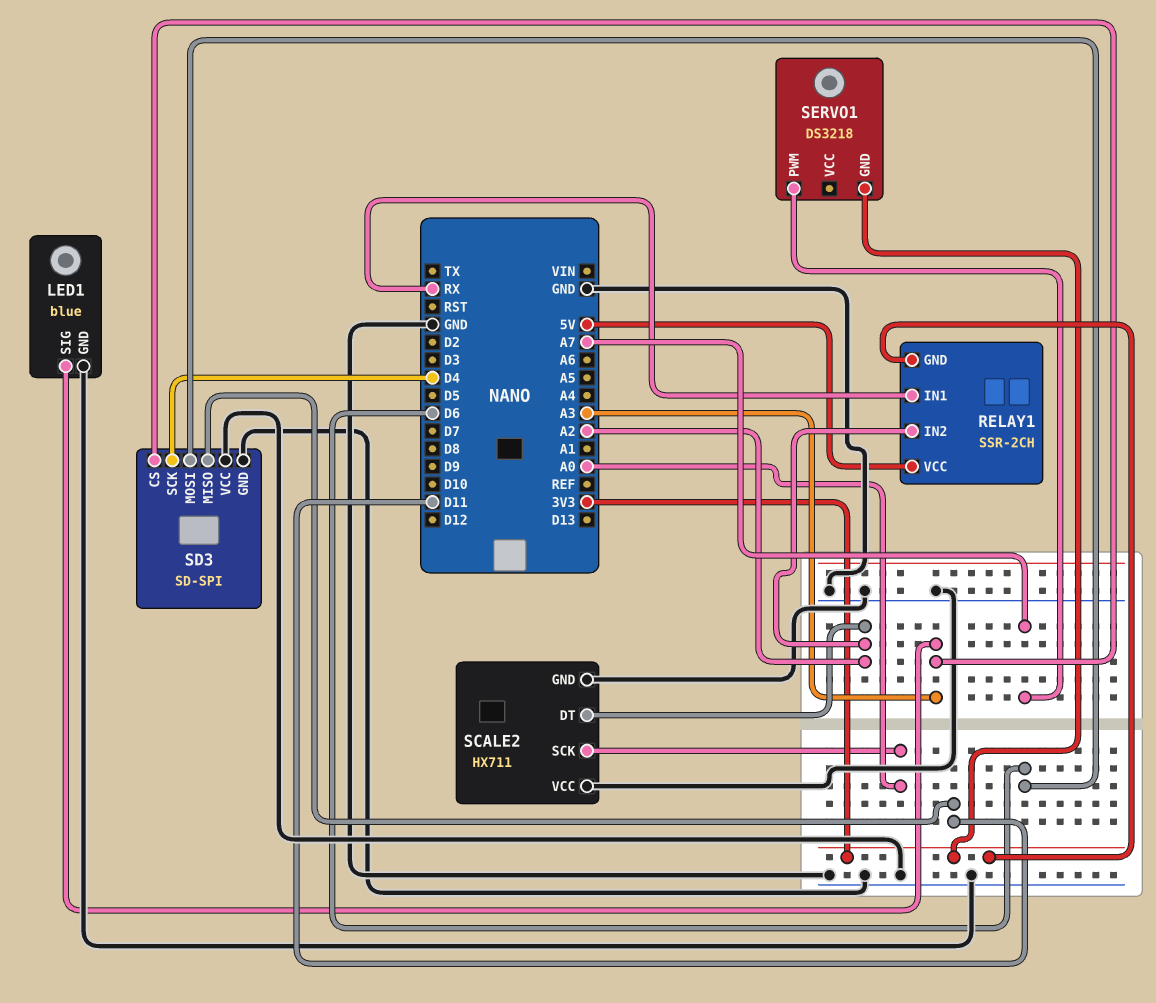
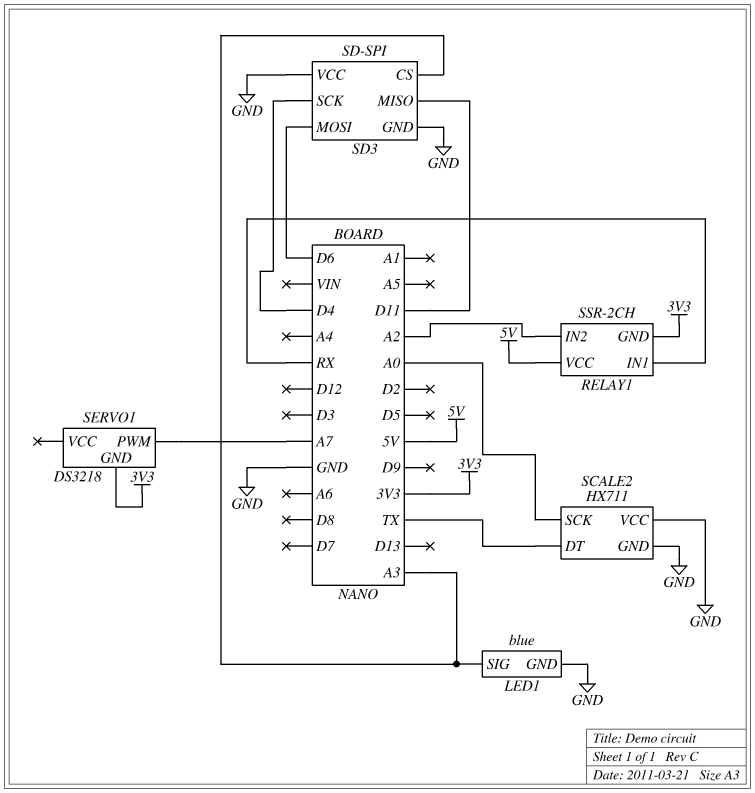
SCALE2 pin DT: A2 -> TX

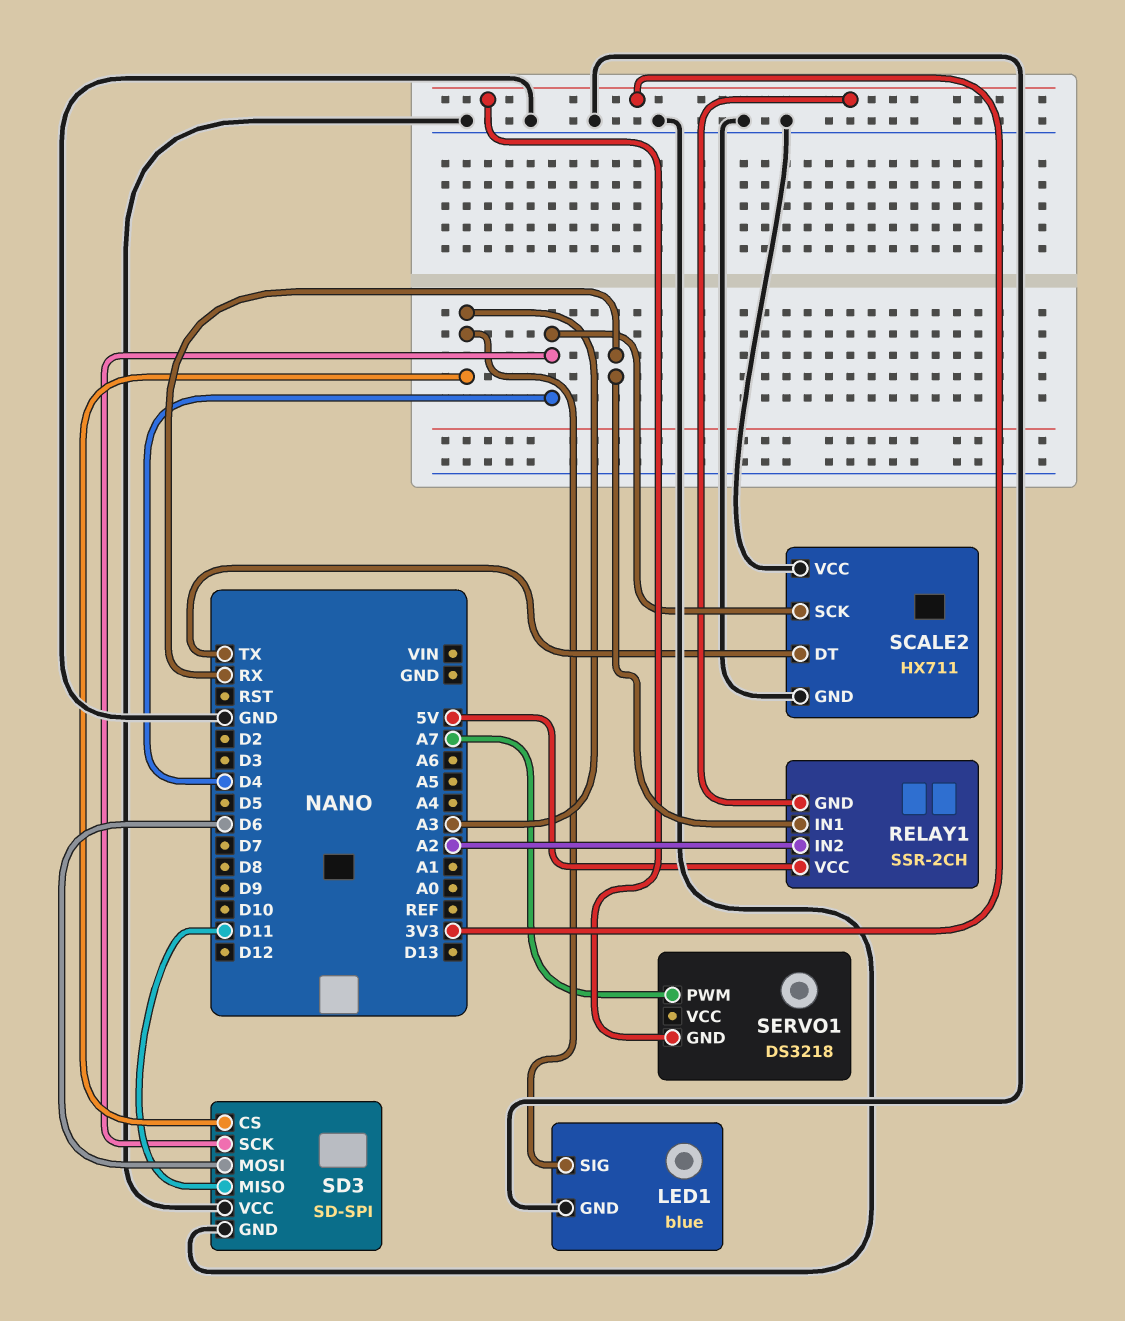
SCALE2 pin SCK: A0 -> D4

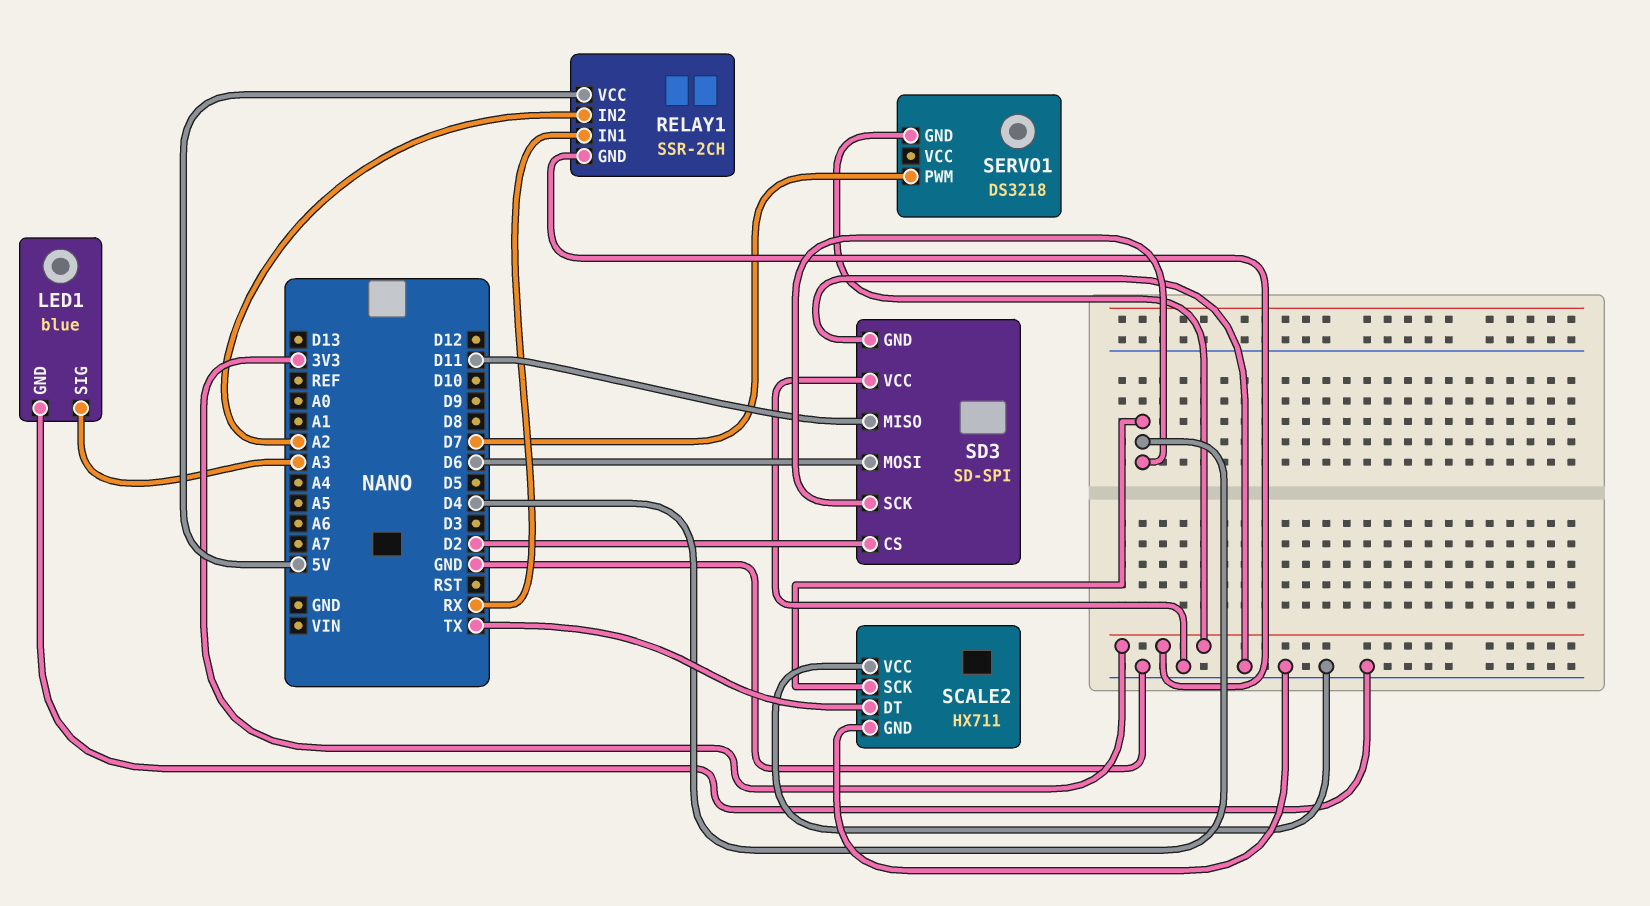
SD3 pin CS: A3 -> D2
SERVO1 pin PWM: A7 -> D7

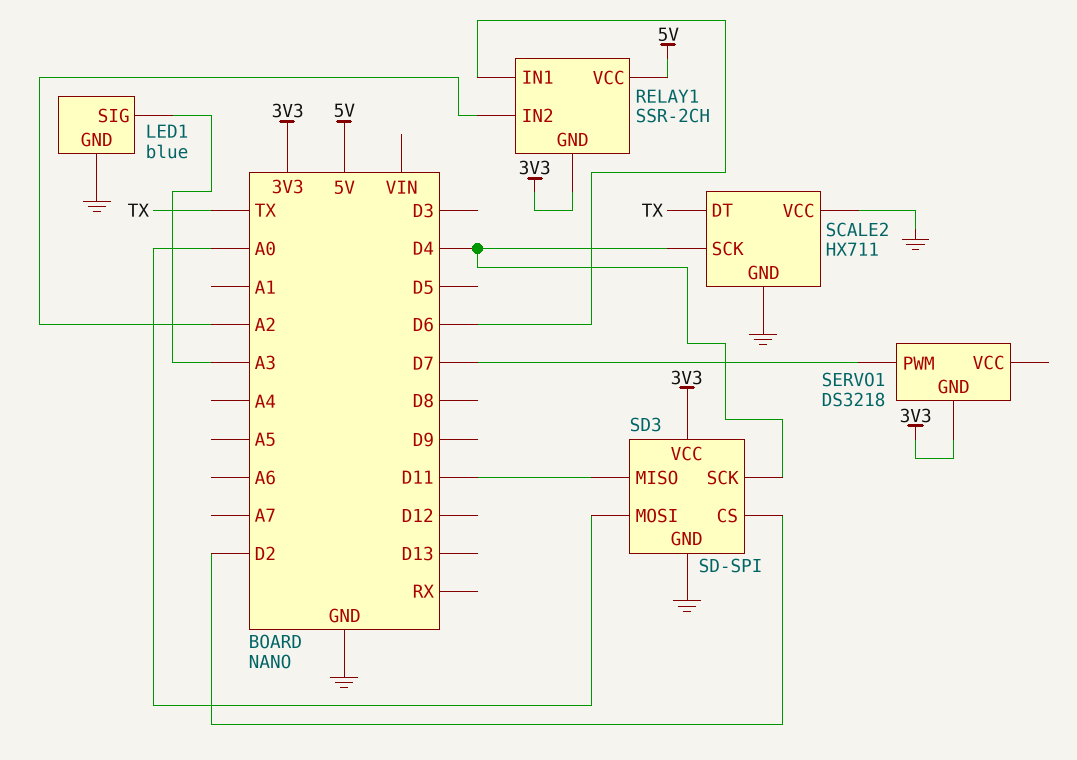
RELAY1 pin IN1: RX -> D6
SD3 pin MOSI: D6 -> A0
SD3 pin VCC: GND -> 3V3

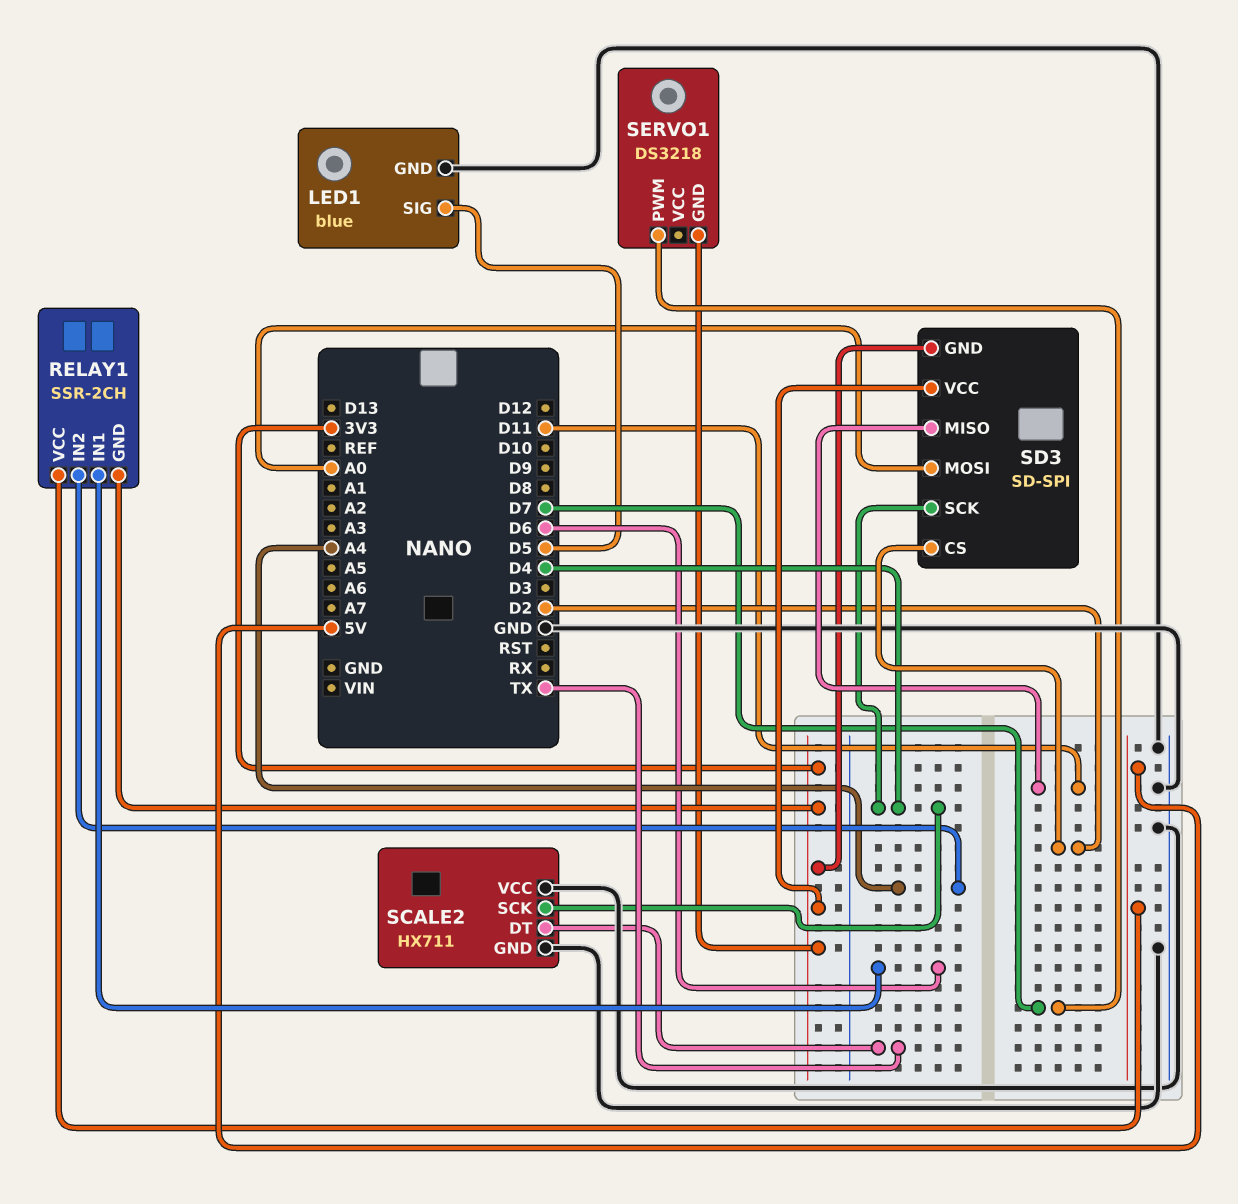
LED1 pin SIG: A3 -> D5
RELAY1 pin IN2: A2 -> A4
SD3 pin GND: GND -> 3V3

